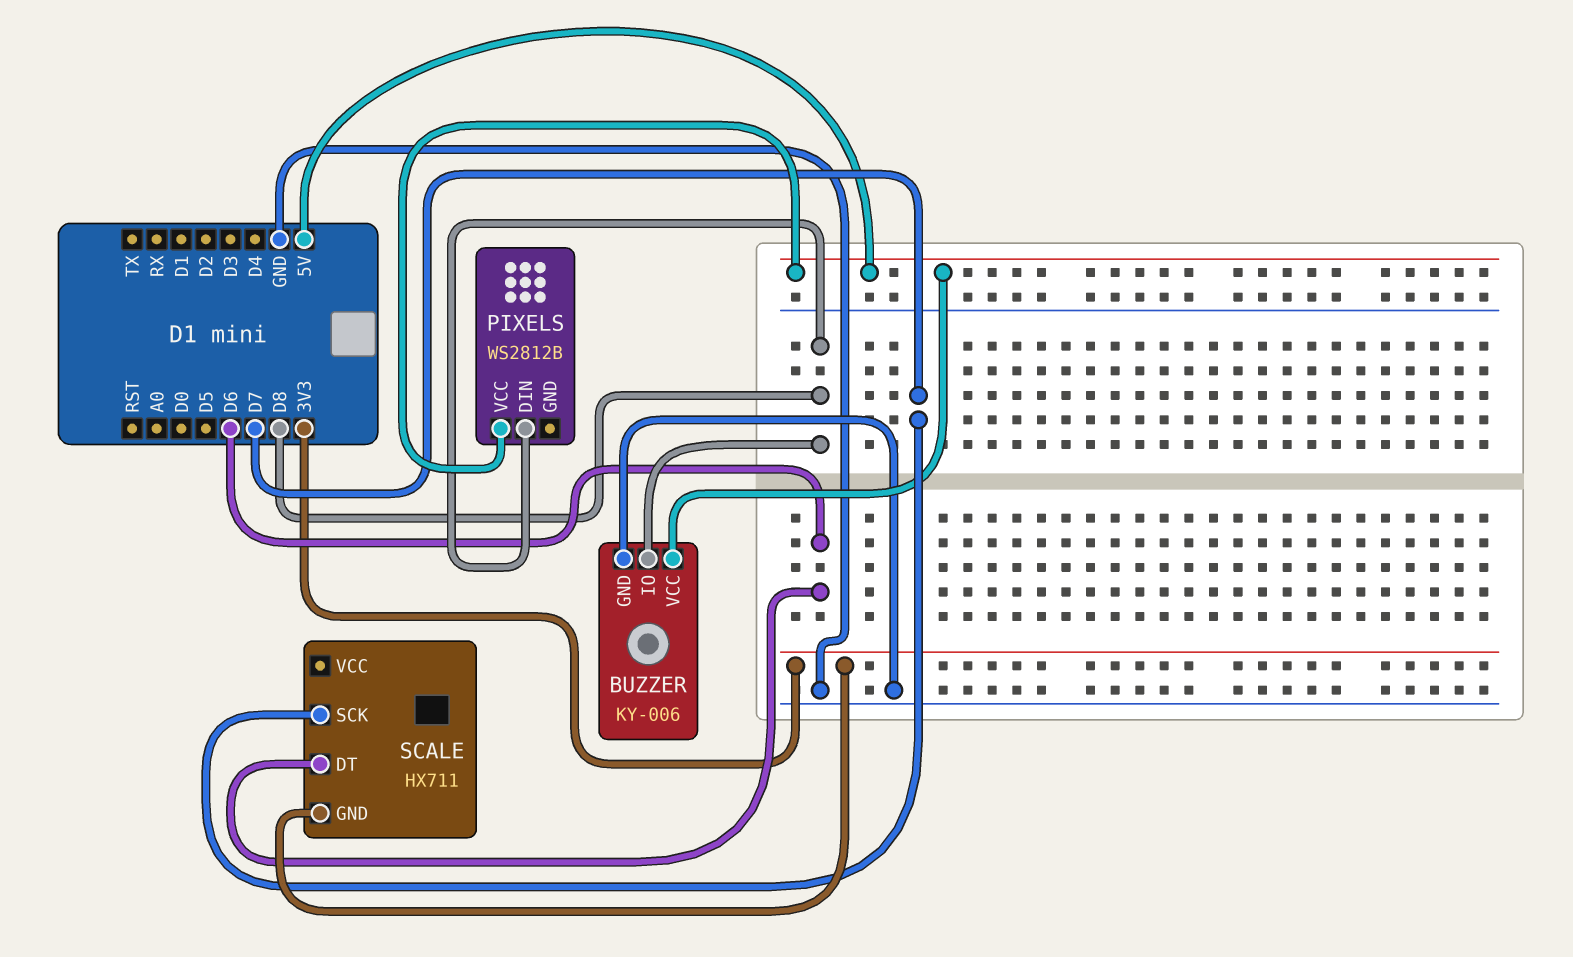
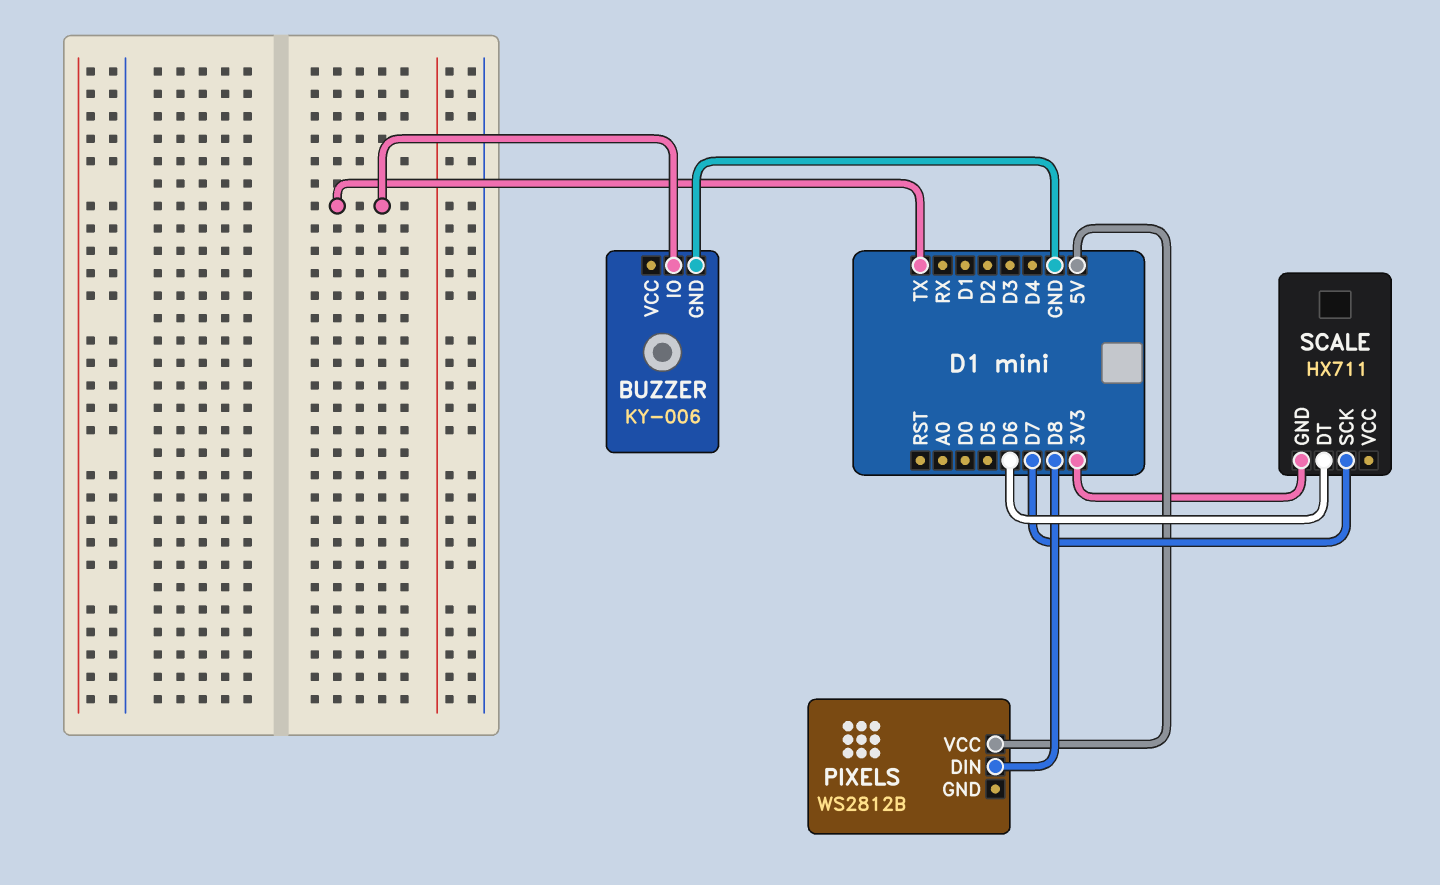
BUZZER pin IO: D8 -> TX
BUZZER pin VCC: 5V -> none

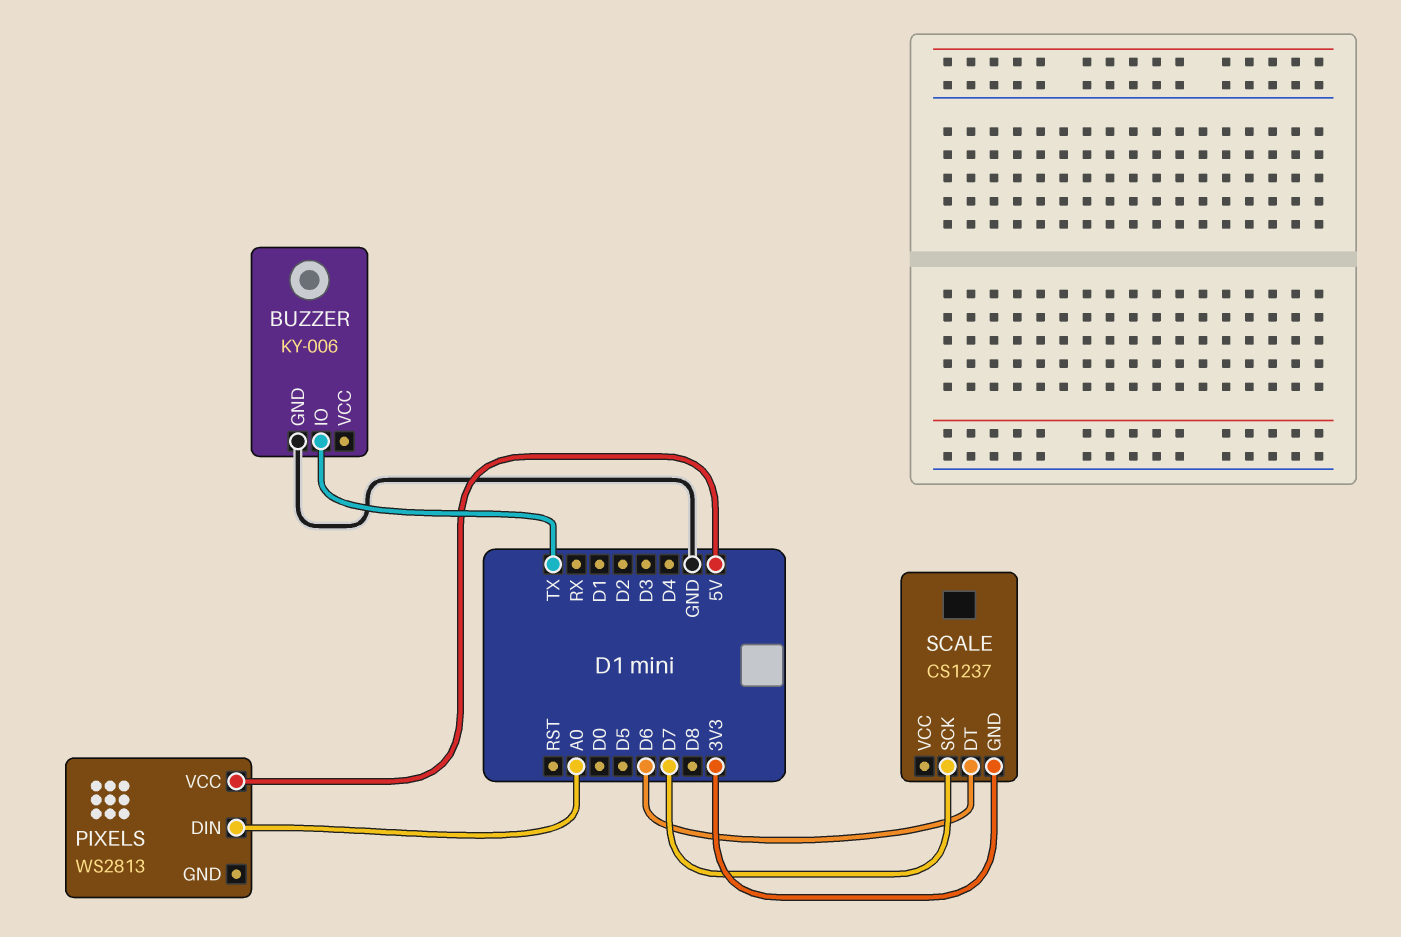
PIXELS: WS2812B -> WS2813
PIXELS pin DIN: D8 -> A0
SCALE: HX711 -> CS1237

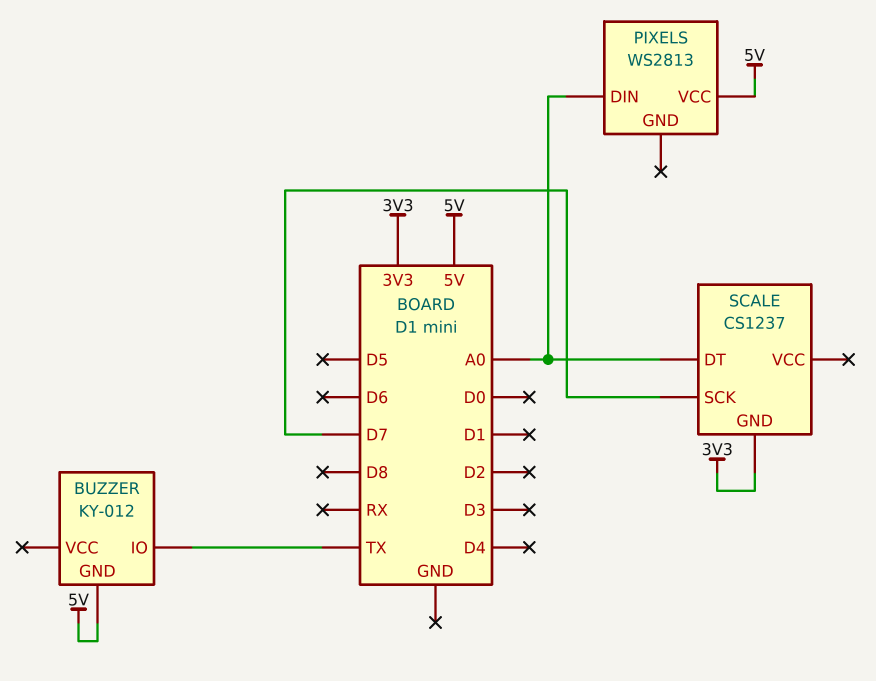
BUZZER: KY-006 -> KY-012
BUZZER pin GND: GND -> 5V
SCALE pin DT: D6 -> A0

